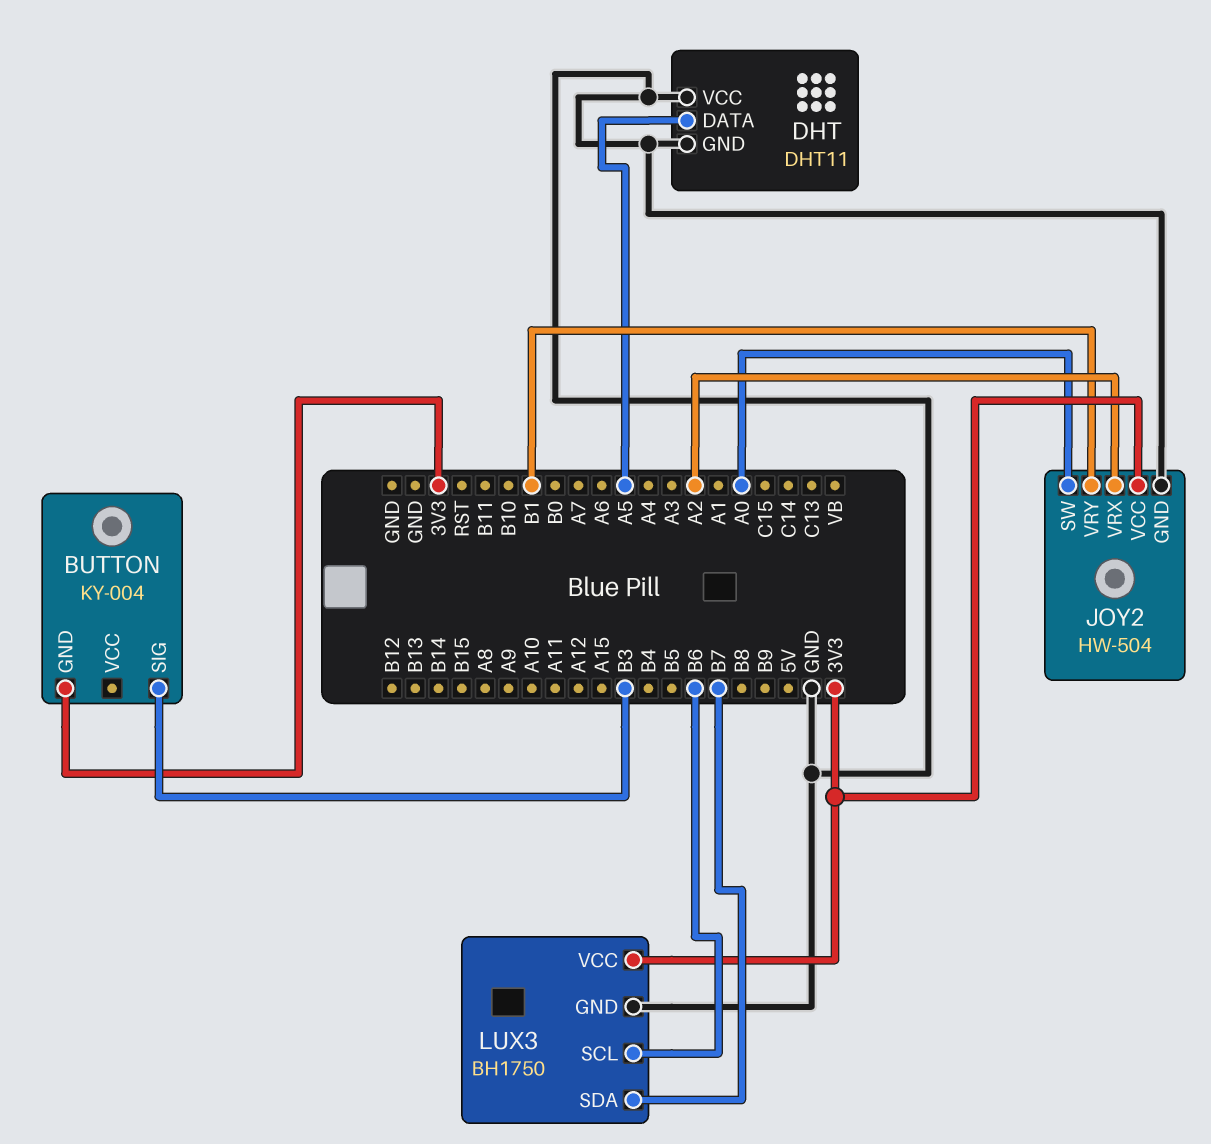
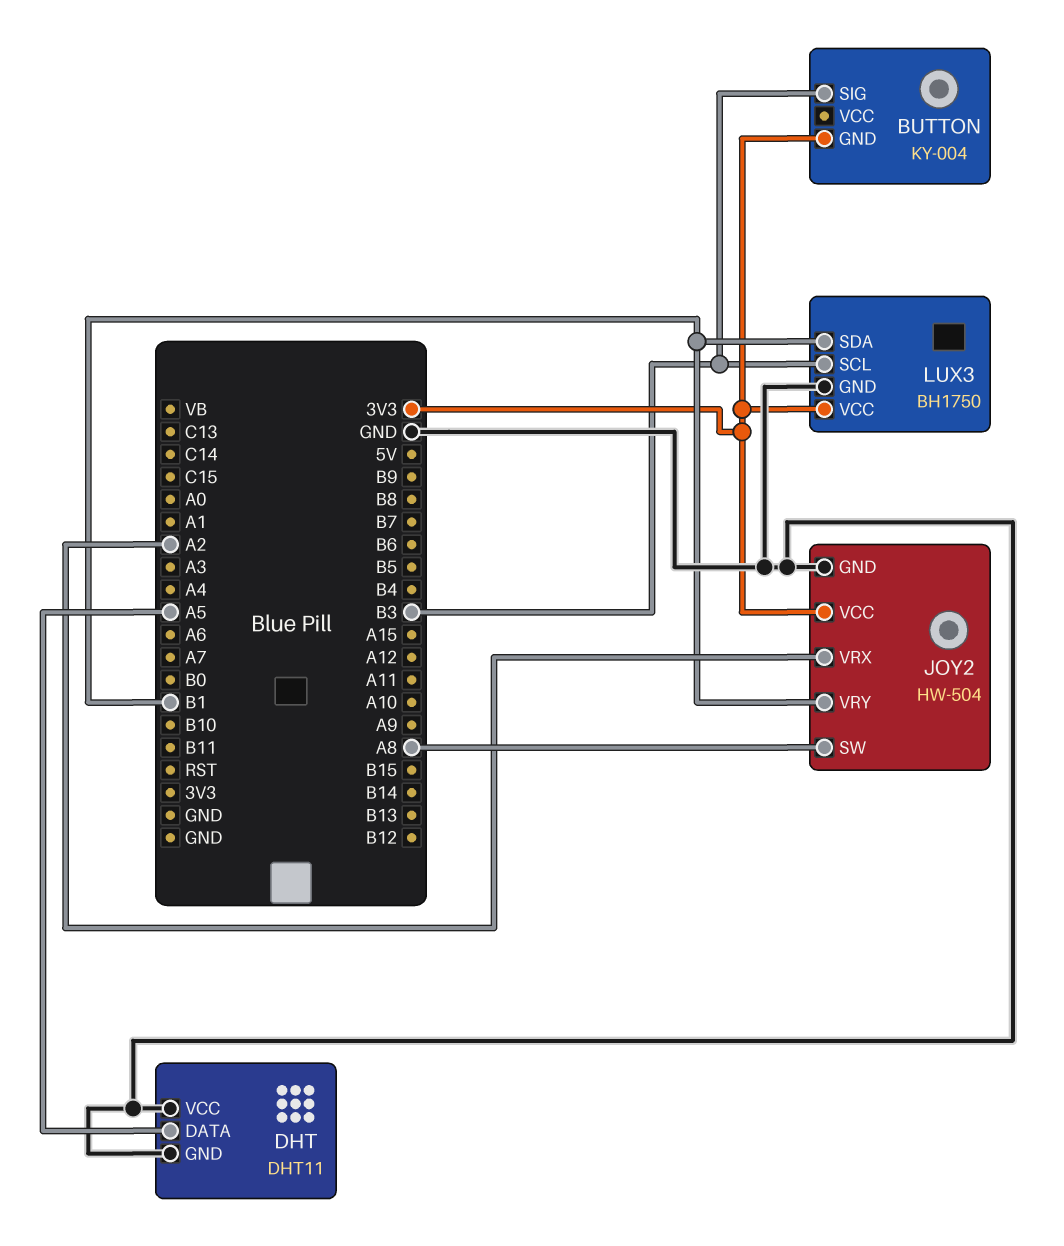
JOY2 pin SW: A0 -> A8
LUX3 pin SCL: B6 -> B3
LUX3 pin SDA: B7 -> B1

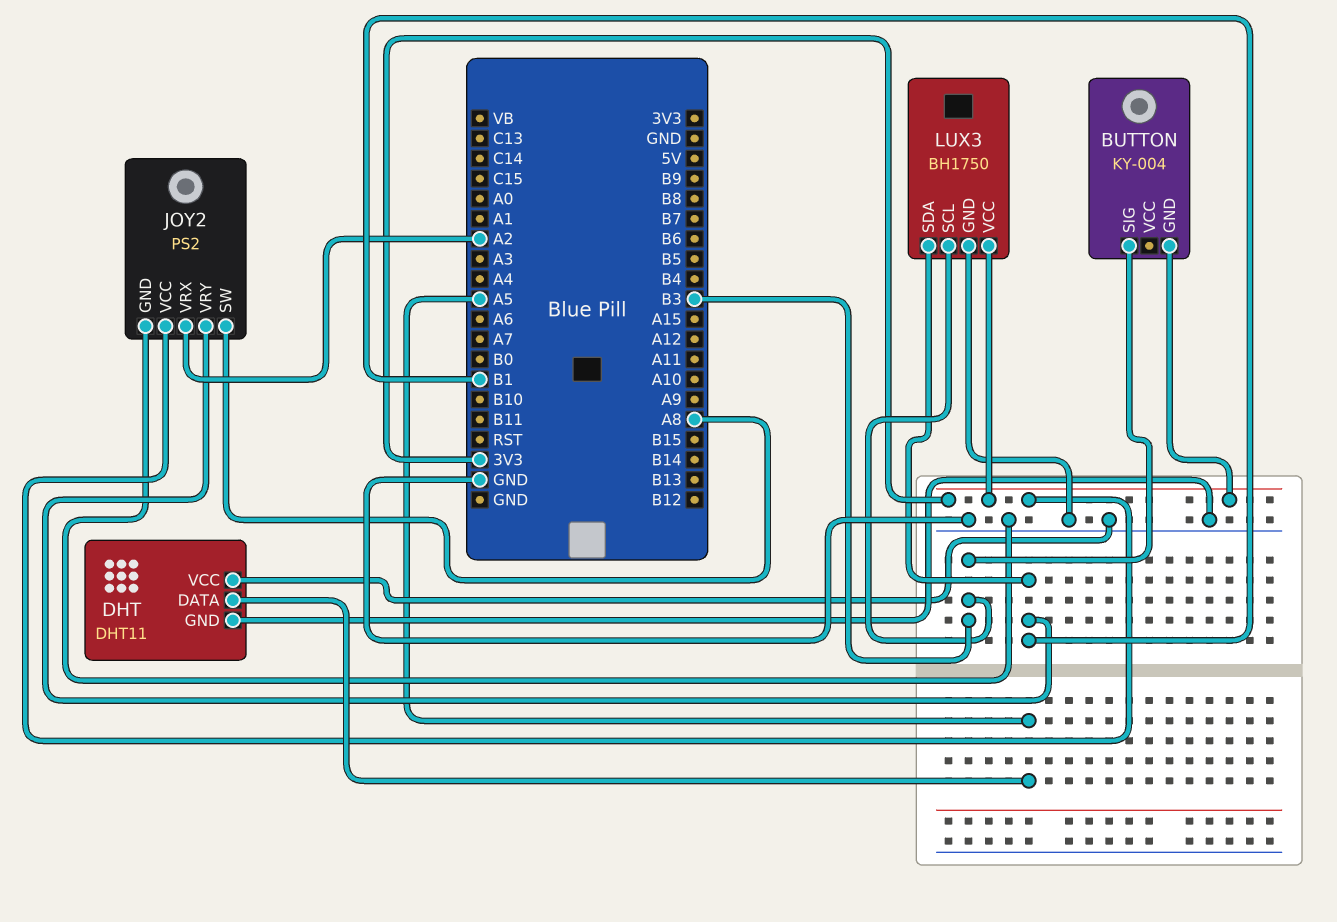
JOY2: HW-504 -> PS2

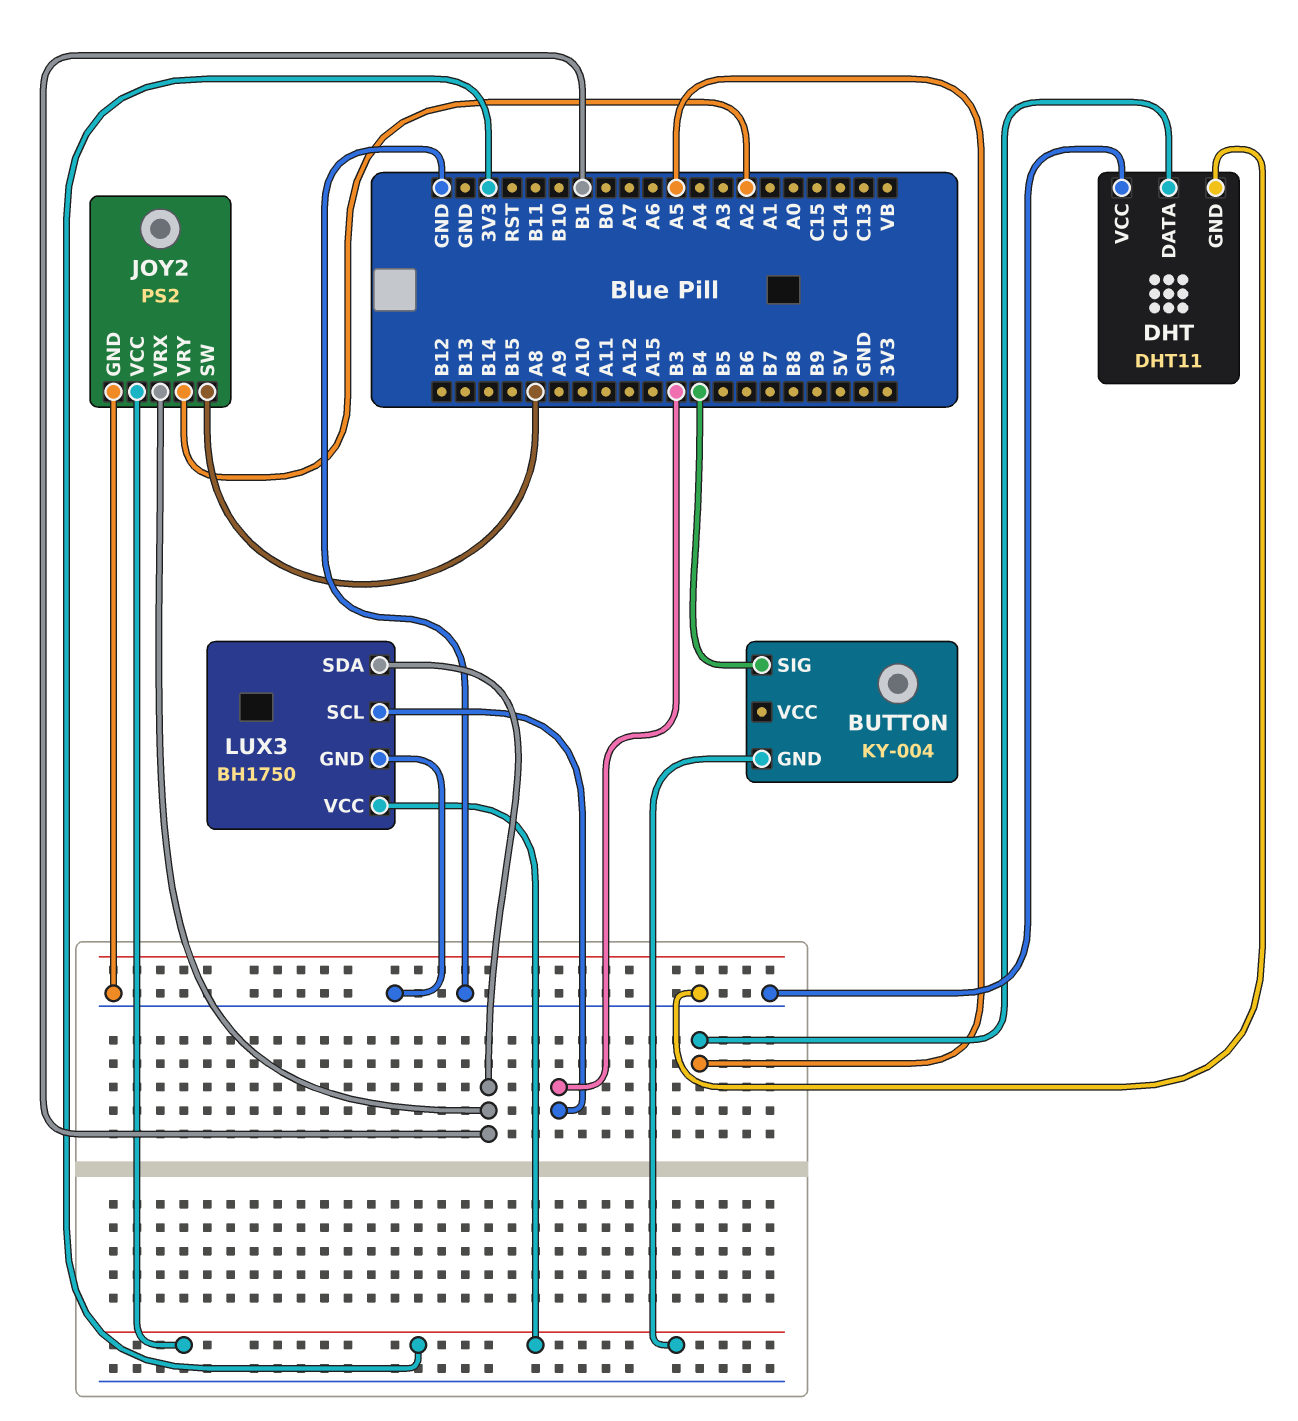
BUTTON pin SIG: B3 -> B4
JOY2 pin VRX: A2 -> B1
JOY2 pin VRY: B1 -> A2

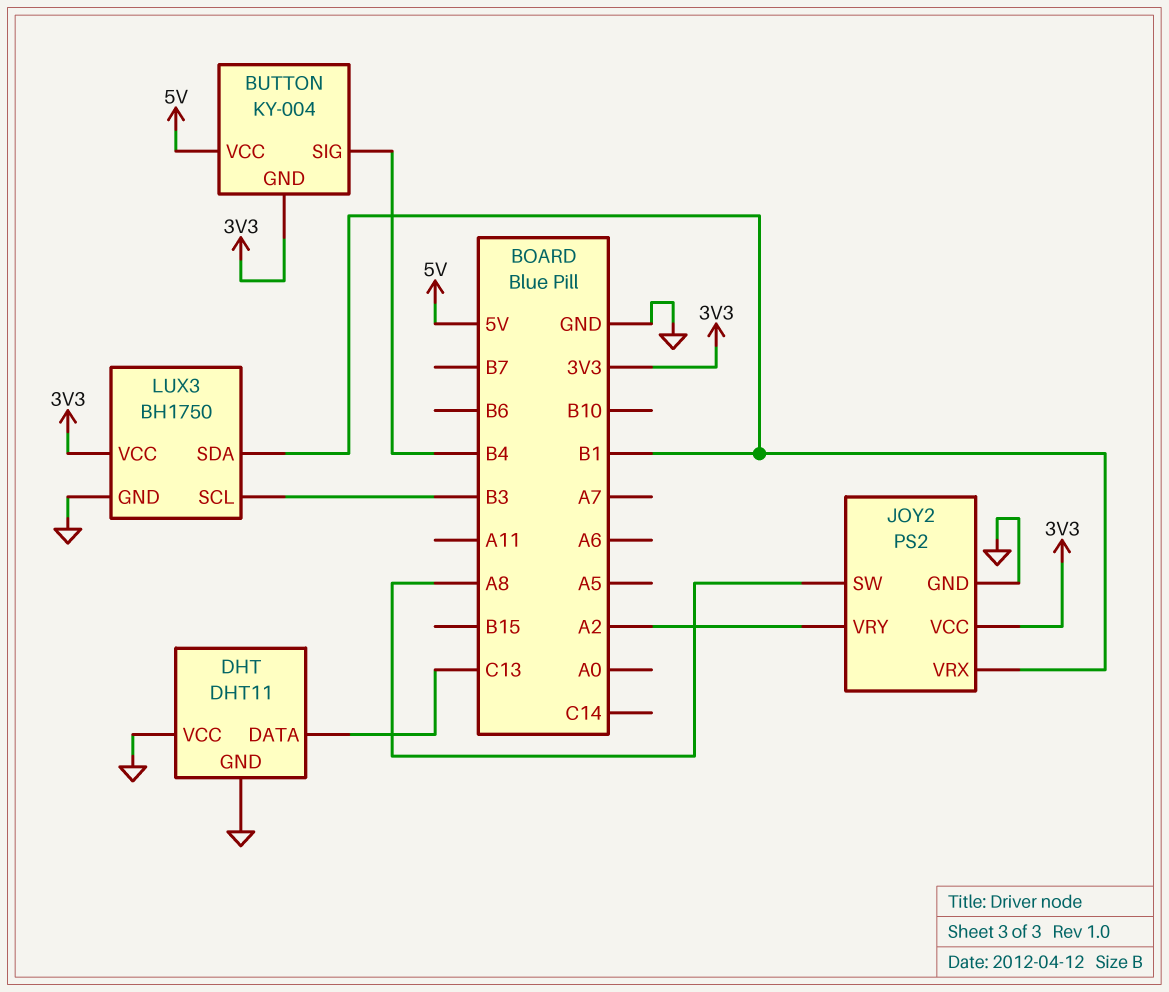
BUTTON pin VCC: none -> 5V
DHT pin DATA: A5 -> C13

